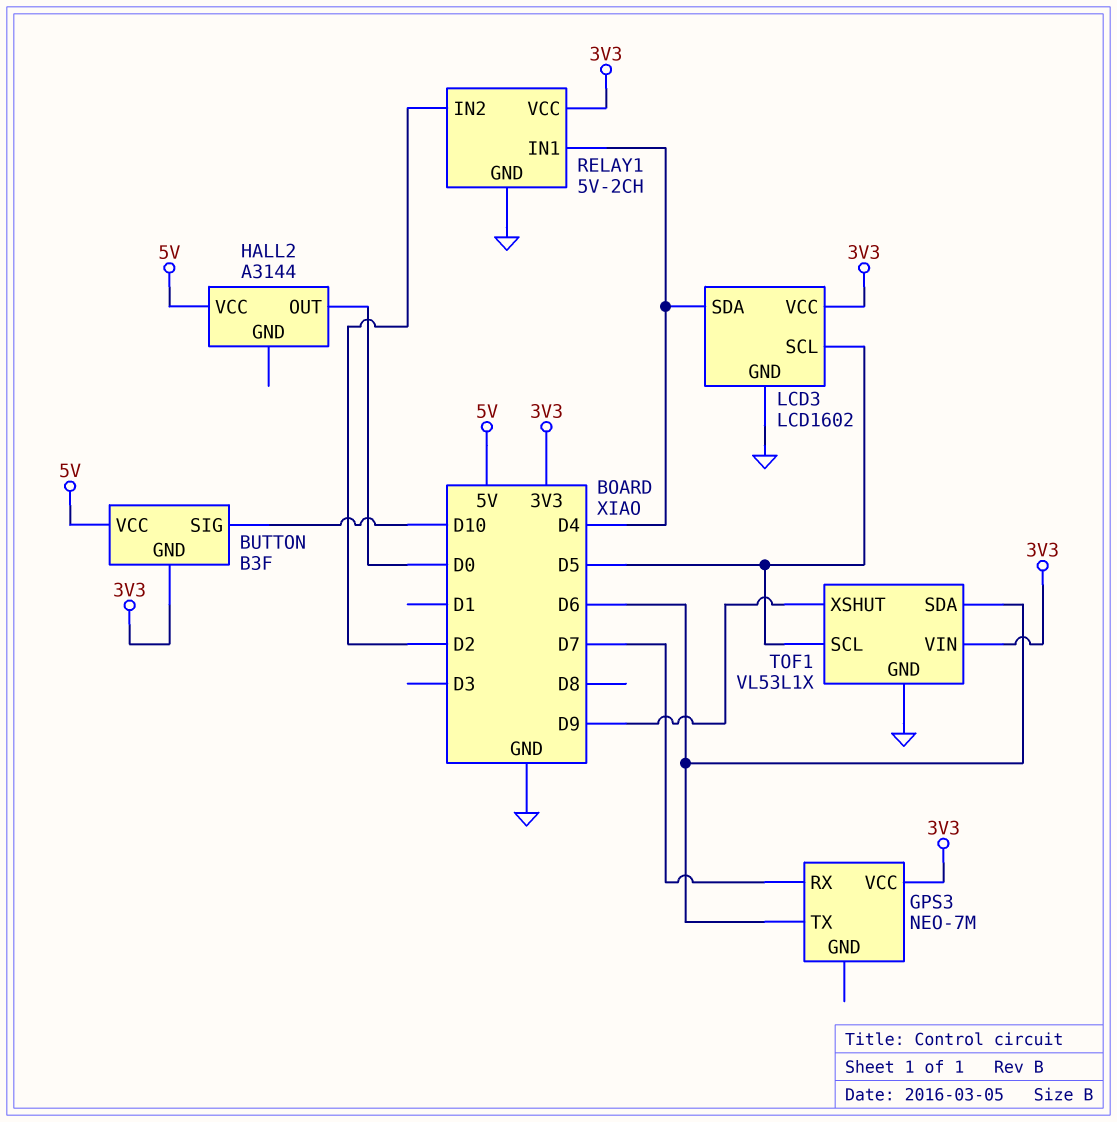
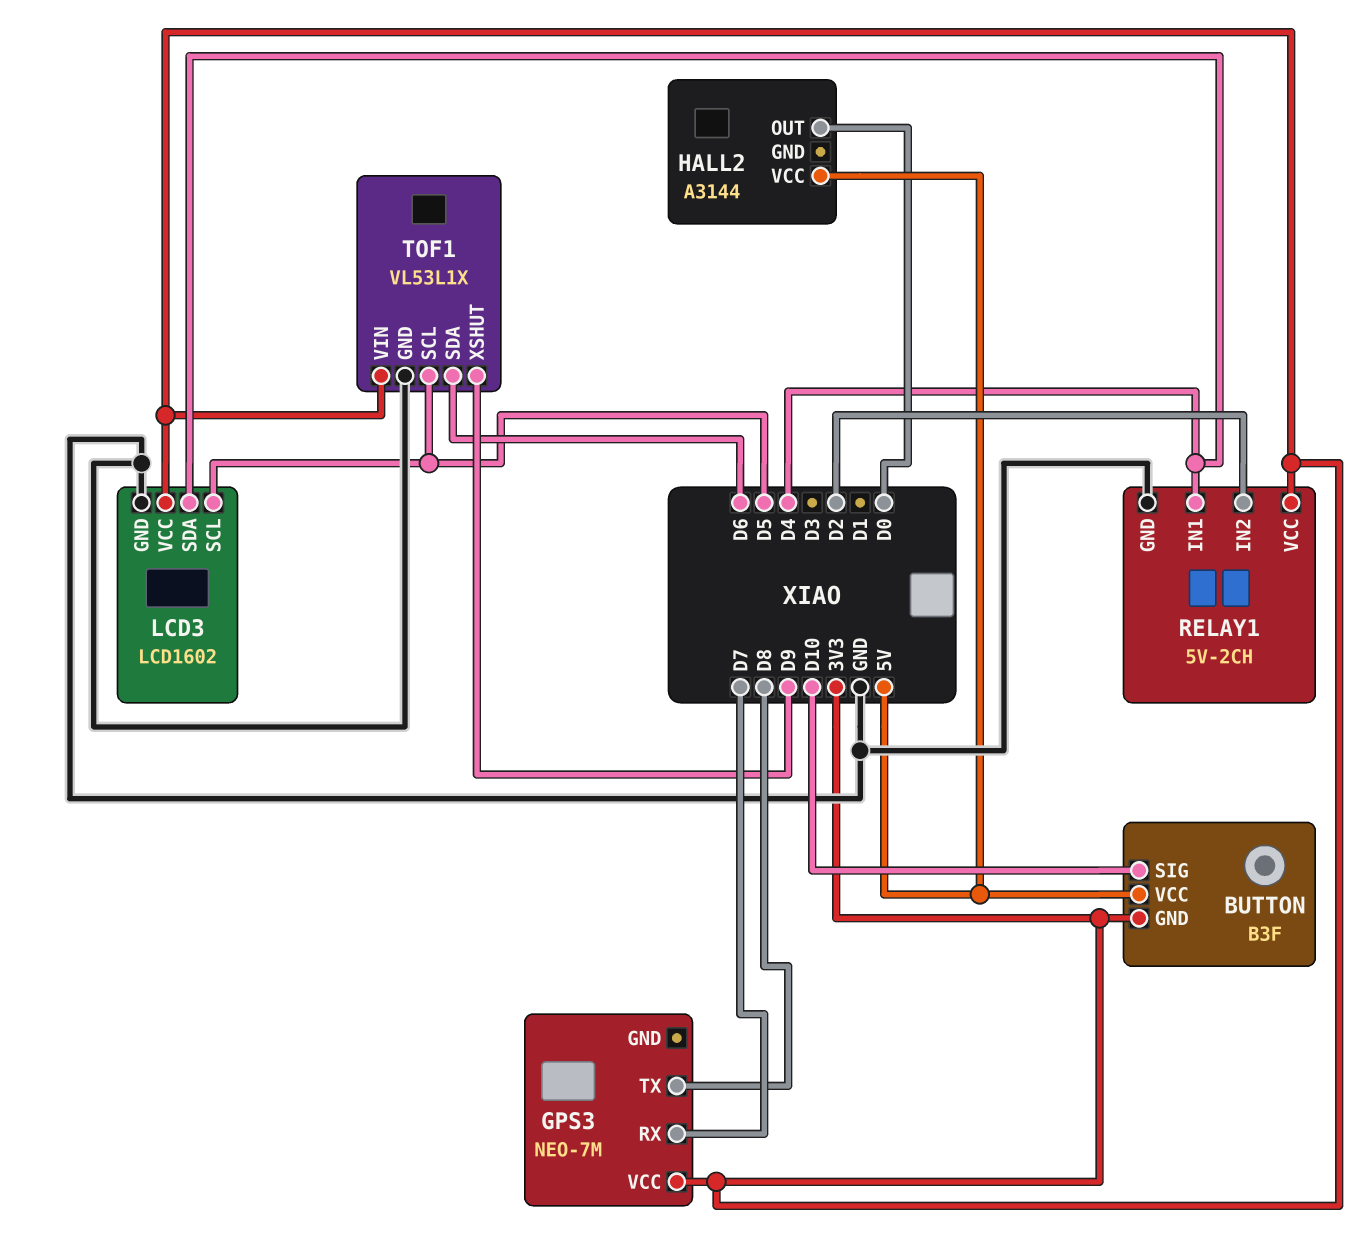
GPS3 pin TX: D6 -> D8

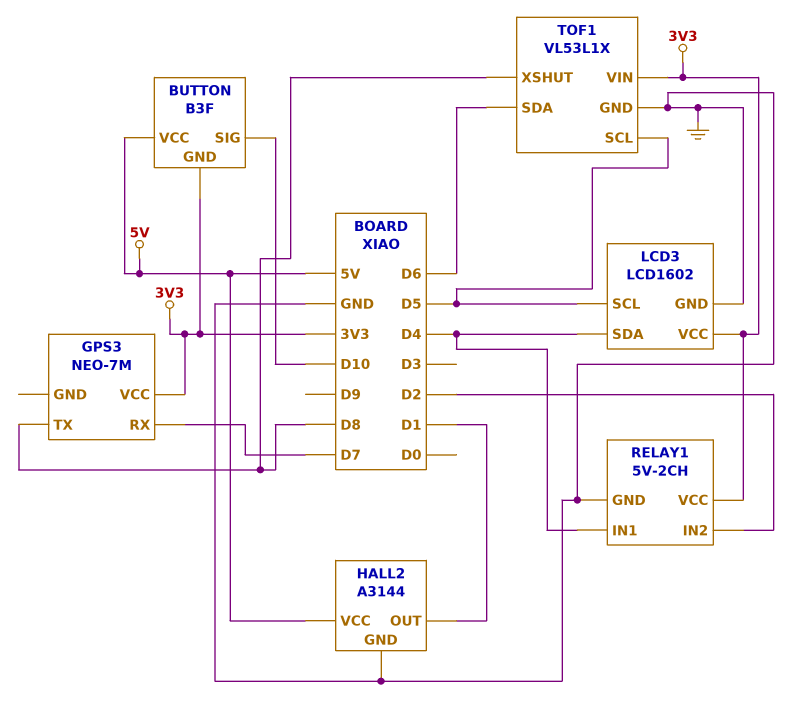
HALL2 pin GND: none -> GND
HALL2 pin OUT: D0 -> D1
TOF1 pin XSHUT: D9 -> D8

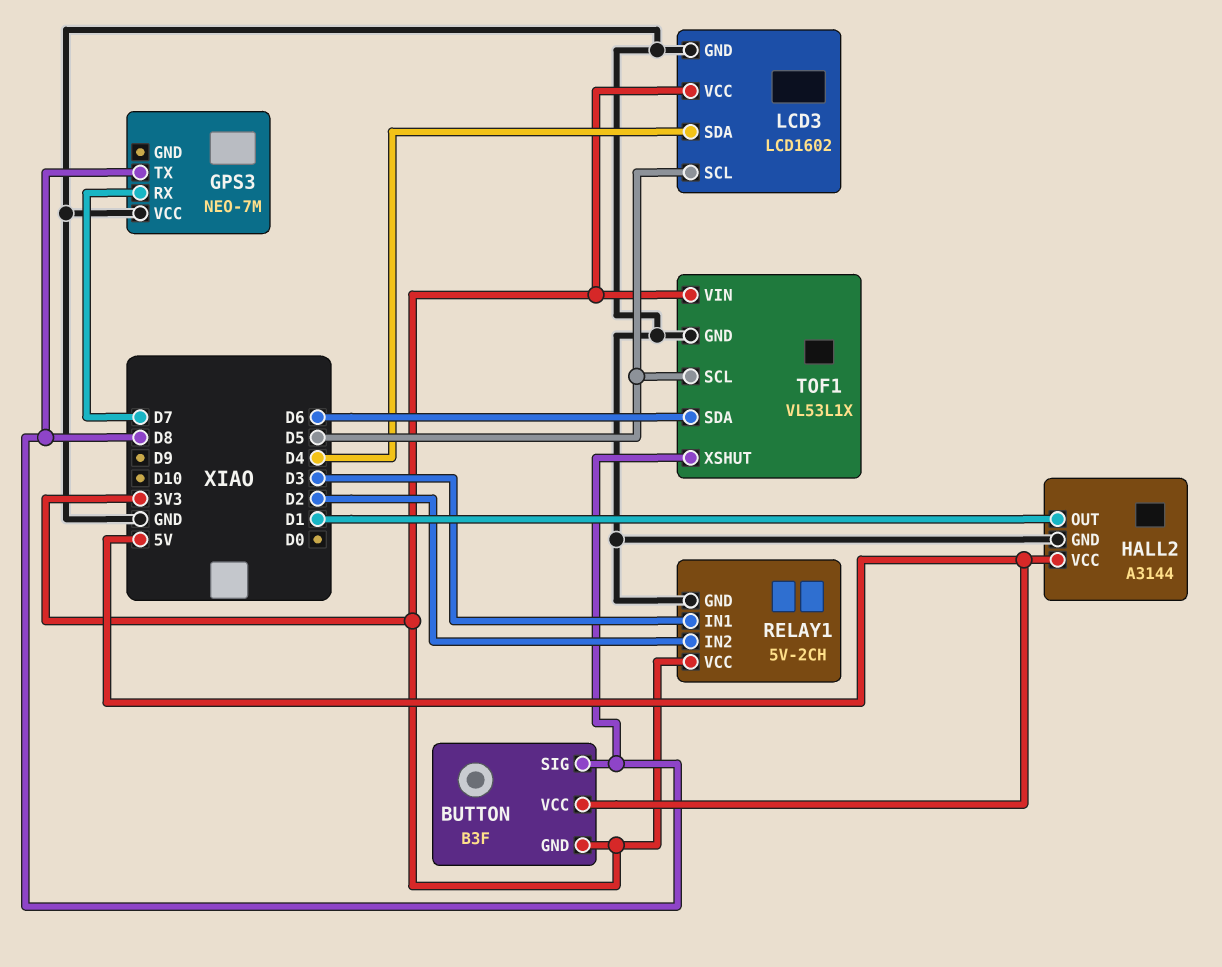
BUTTON pin SIG: D10 -> D8
GPS3 pin VCC: 3V3 -> GND
RELAY1 pin IN1: D4 -> D3

